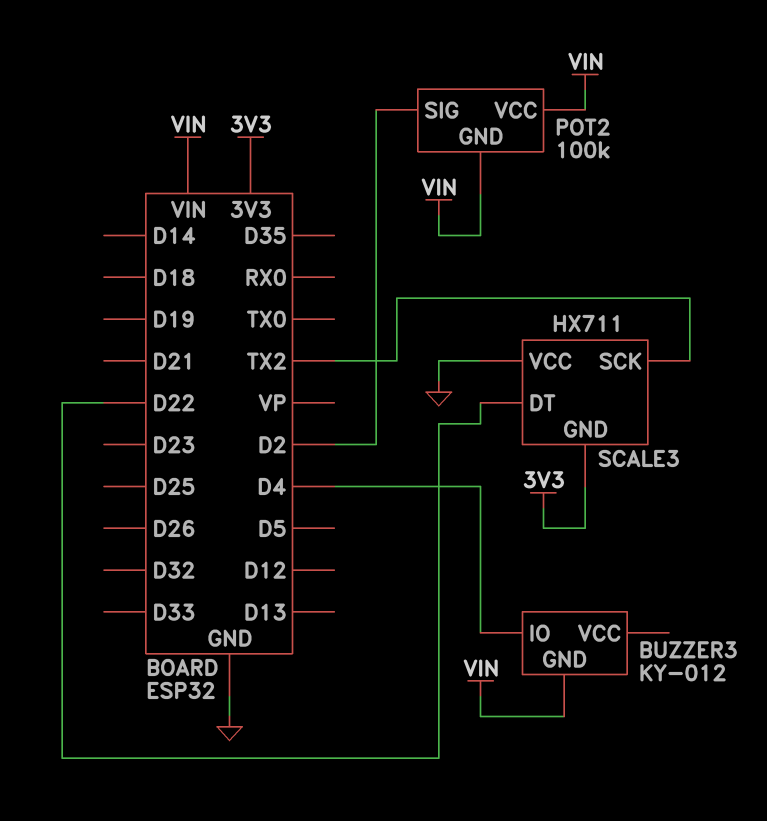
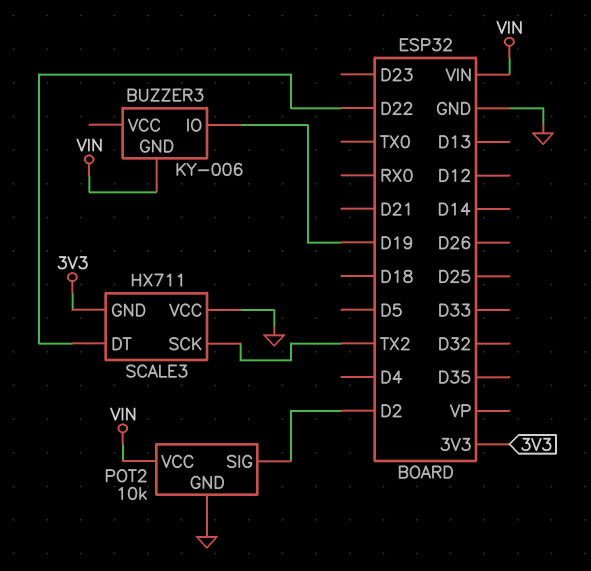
BUZZER3: KY-012 -> KY-006
BUZZER3 pin IO: D4 -> D19
POT2: 100k -> 10k
POT2 pin GND: VIN -> GND

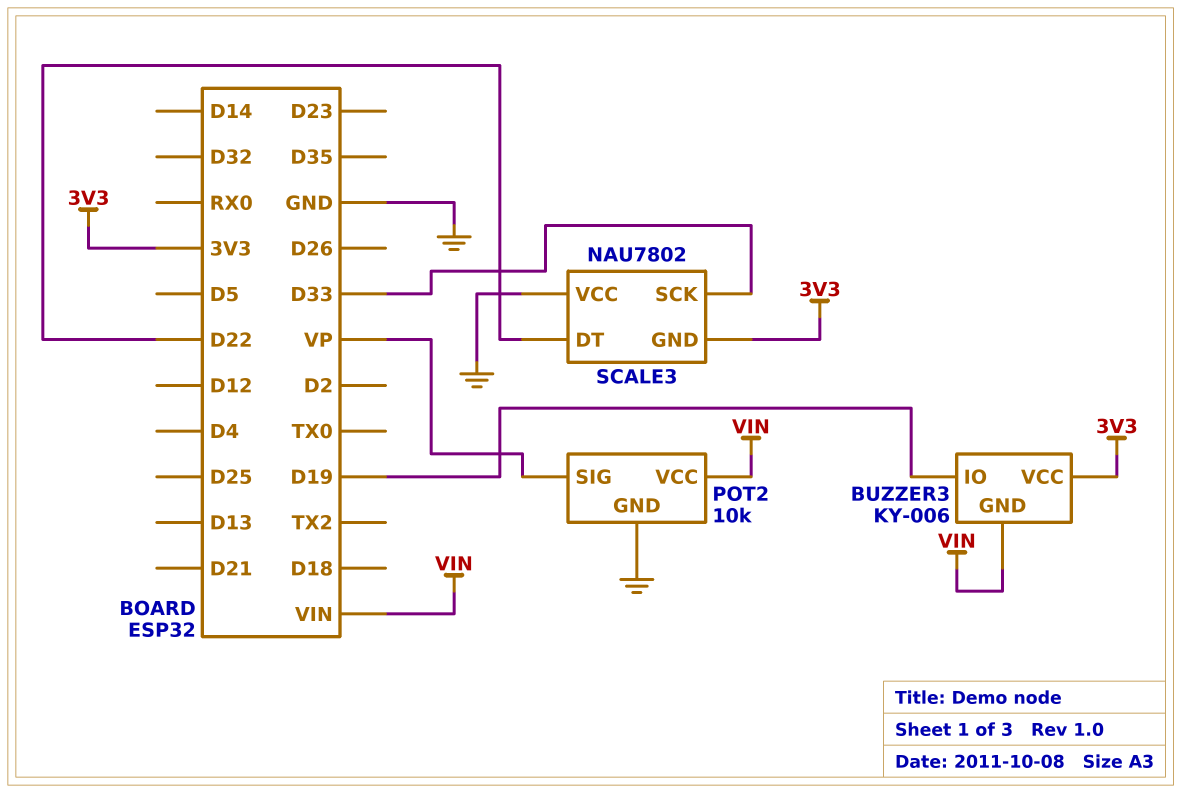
BUZZER3 pin VCC: none -> 3V3
POT2 pin SIG: D2 -> VP
SCALE3: HX711 -> NAU7802
SCALE3 pin SCK: TX2 -> D33

